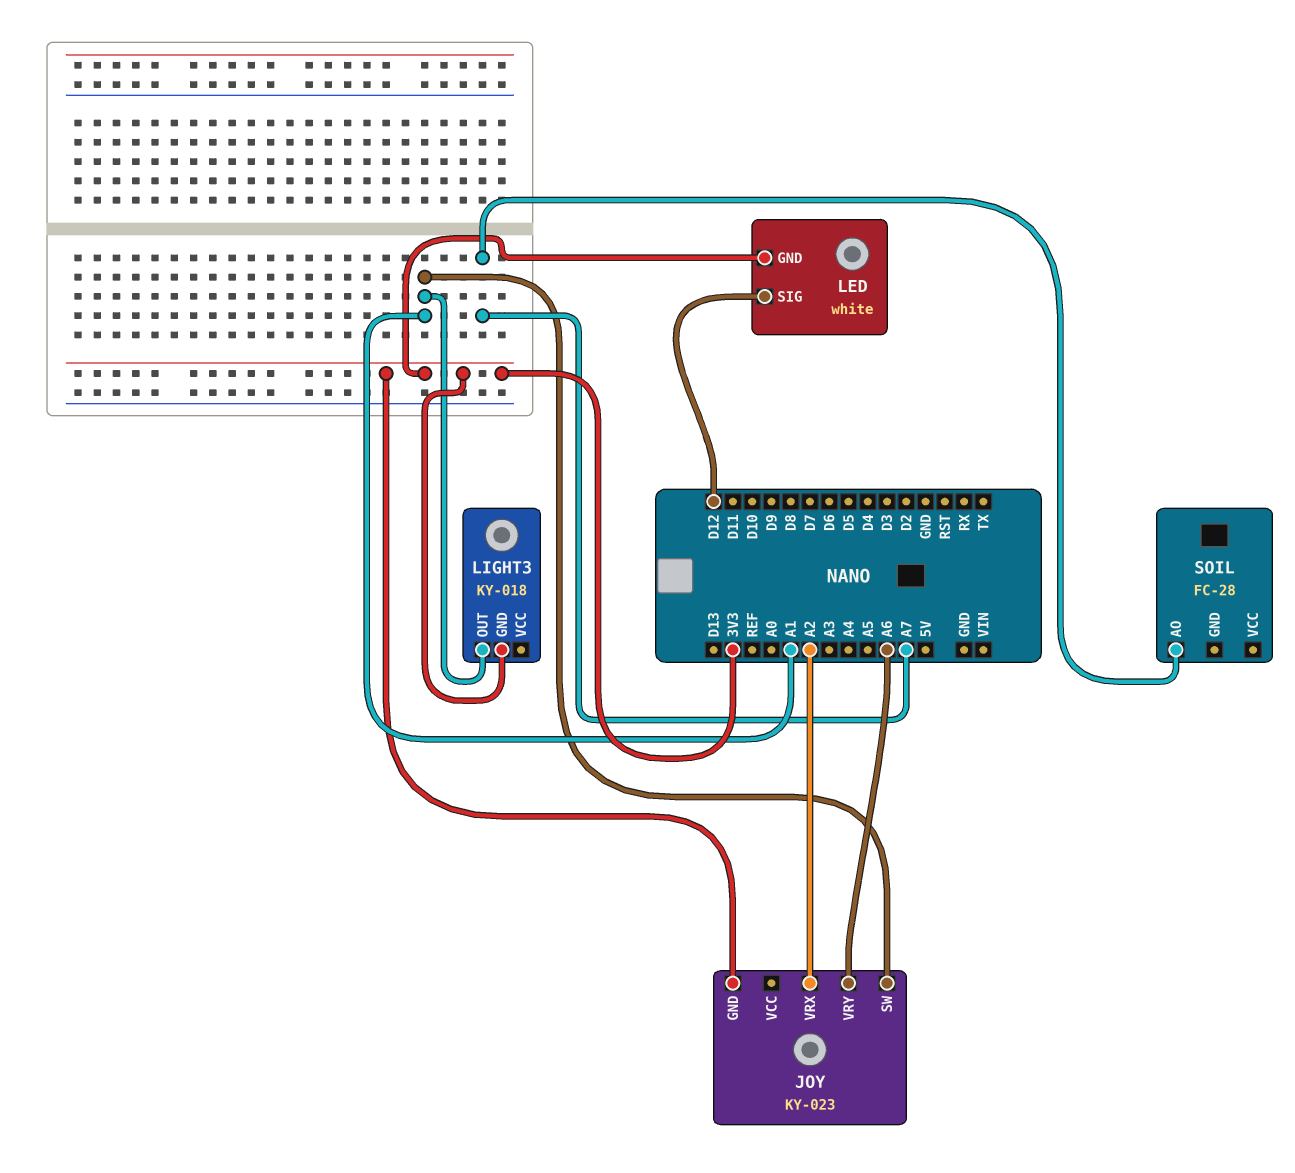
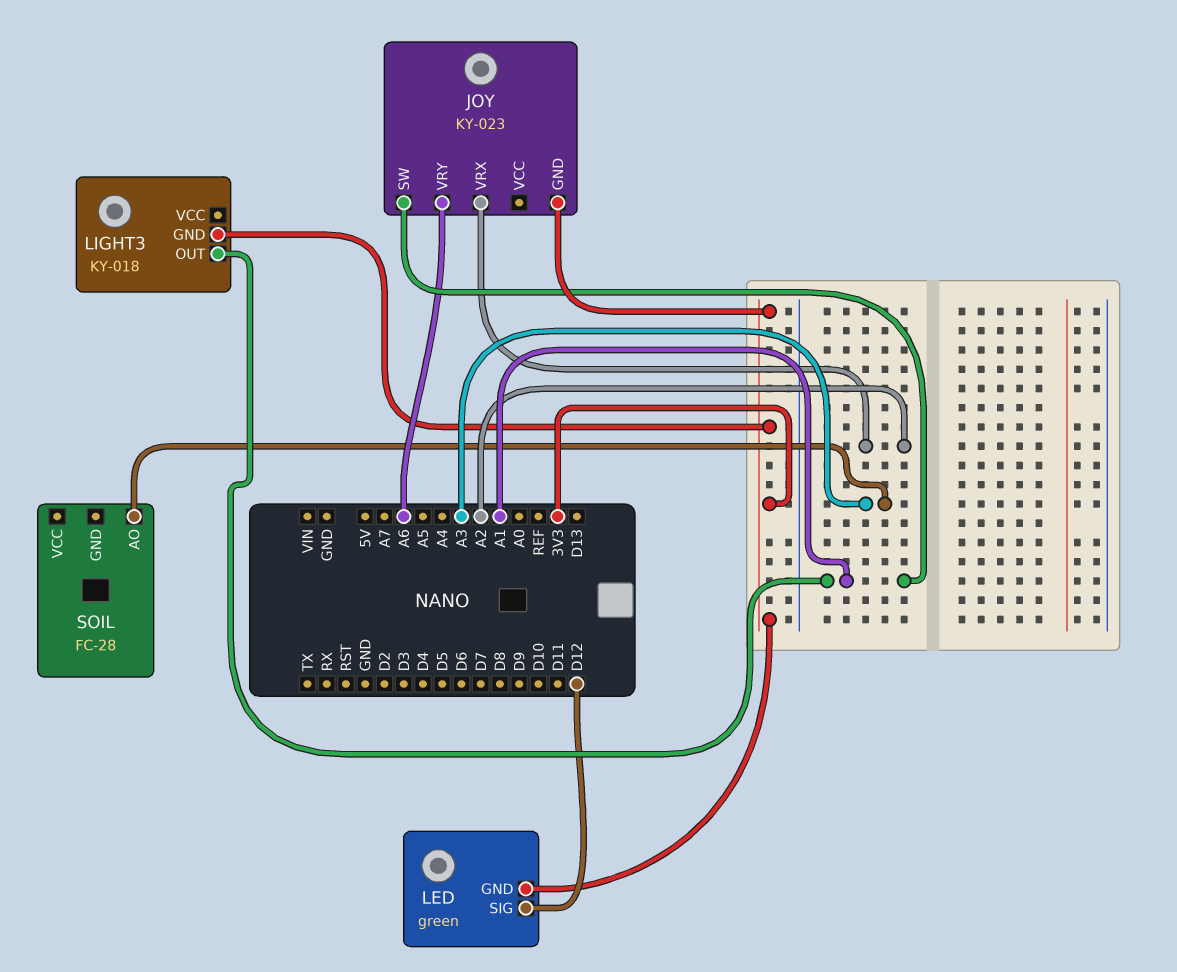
LED: white -> green
SOIL pin AO: A7 -> A3

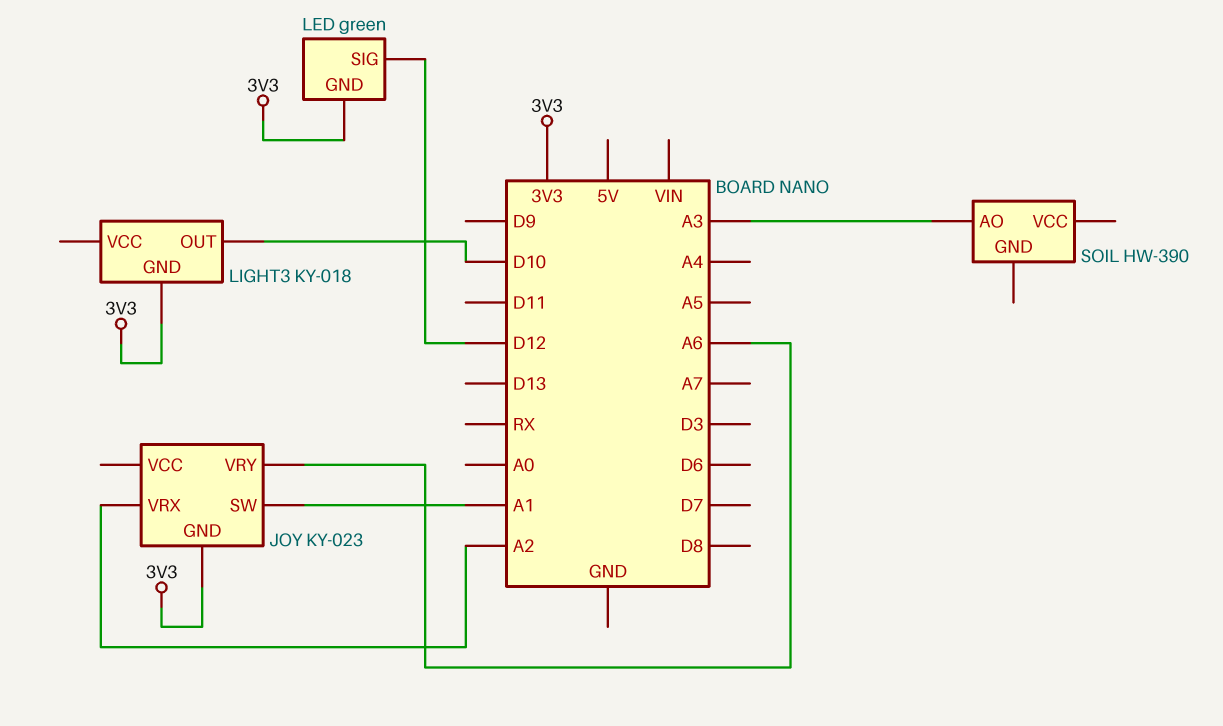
LIGHT3 pin OUT: A1 -> D10
SOIL: FC-28 -> HW-390

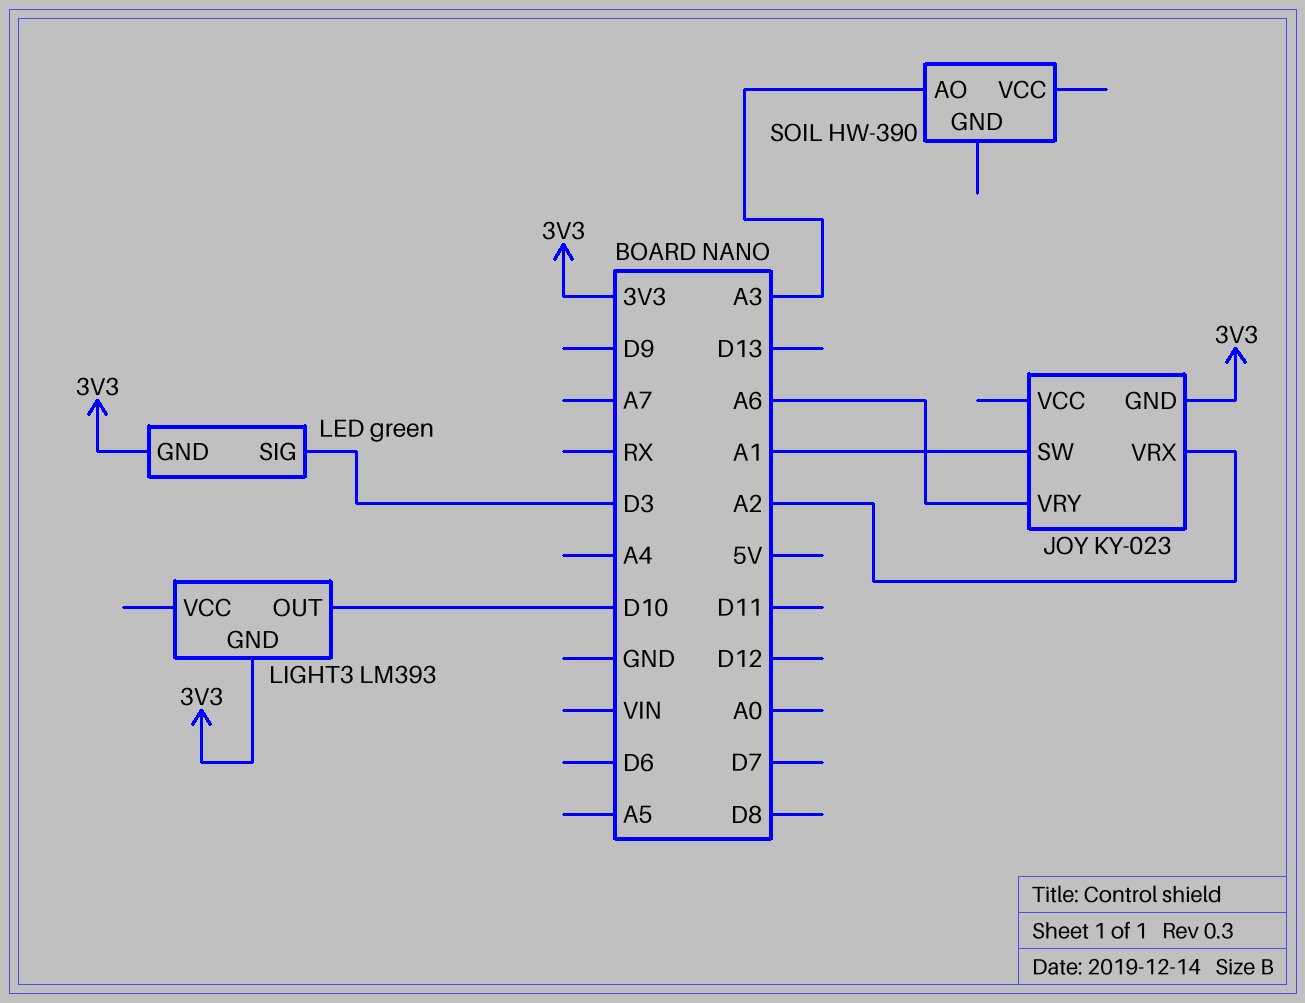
LED pin SIG: D12 -> D3
LIGHT3: KY-018 -> LM393

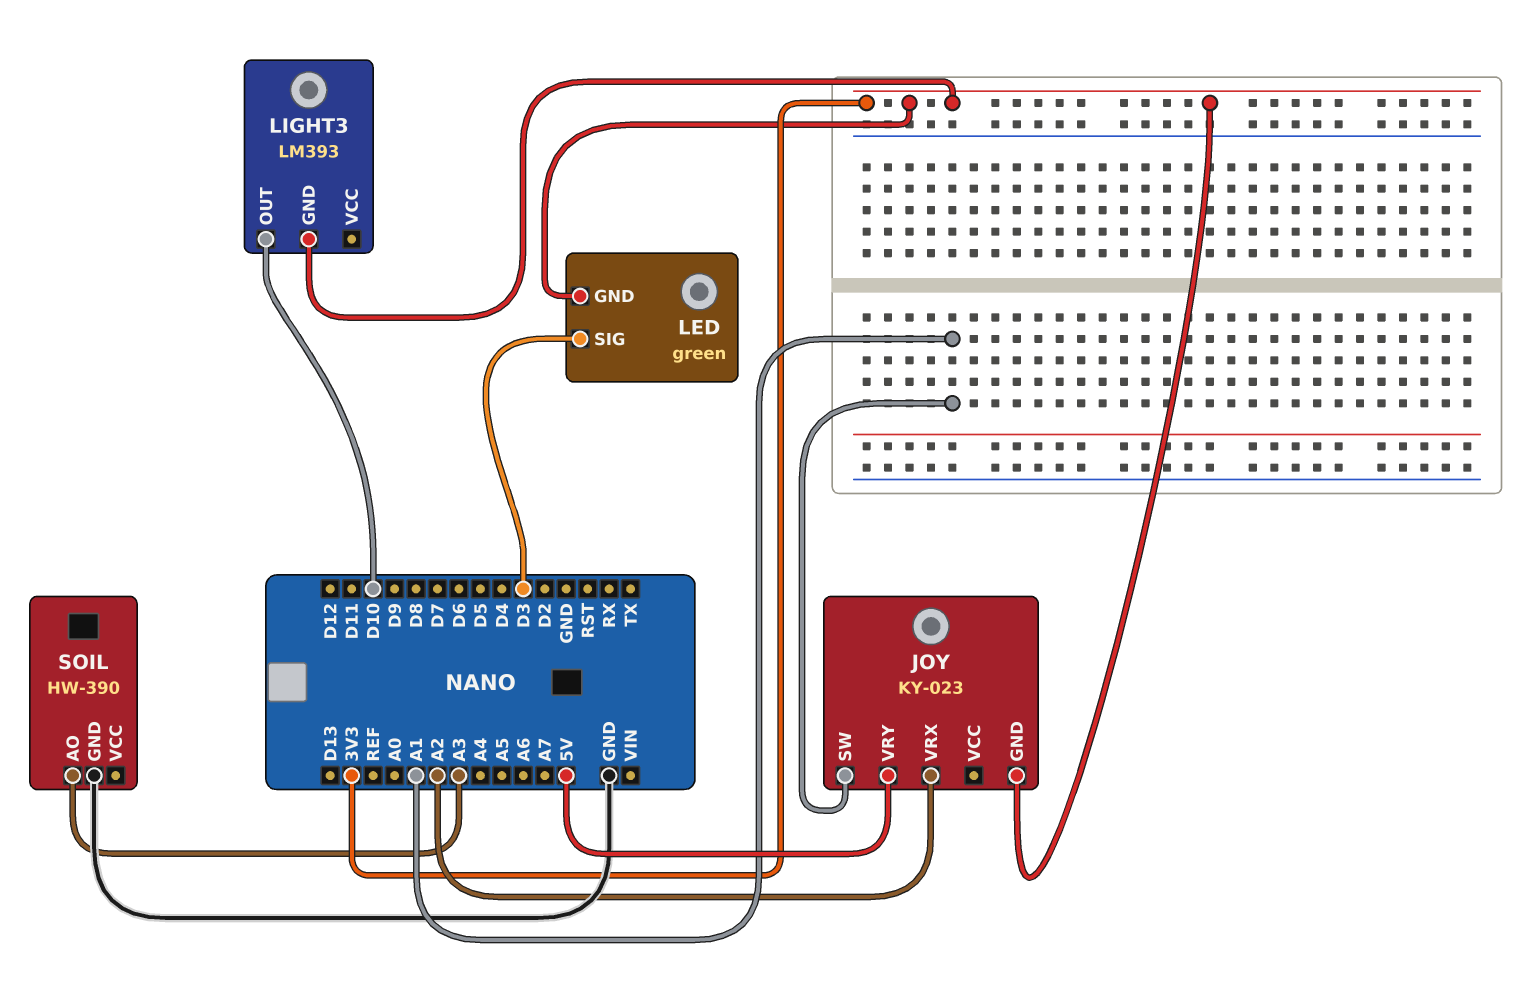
JOY pin VRY: A6 -> 5V
SOIL pin GND: none -> GND

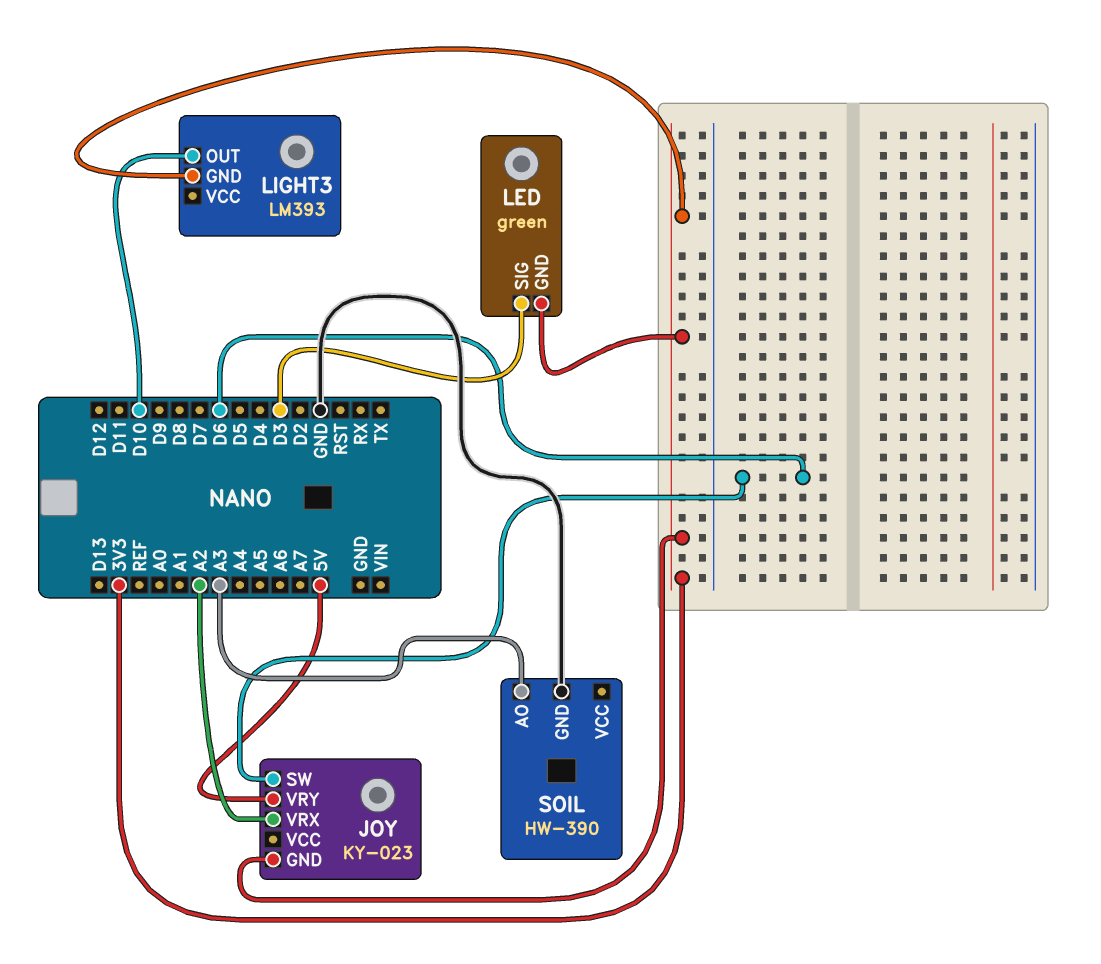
JOY pin SW: A1 -> D6

